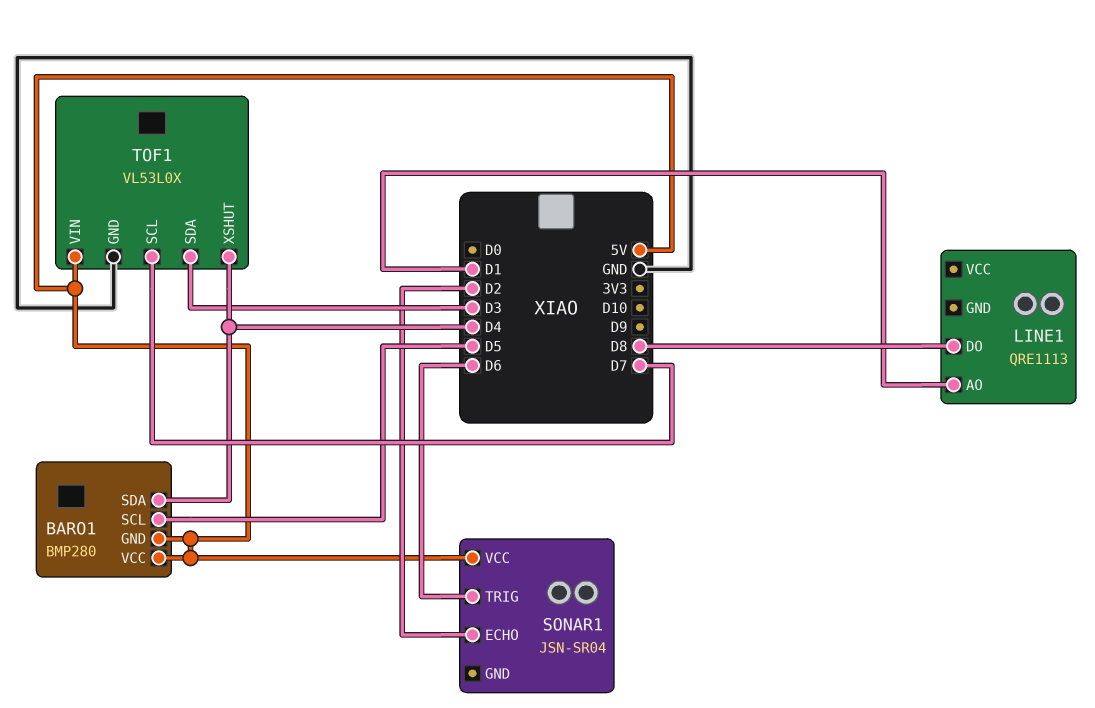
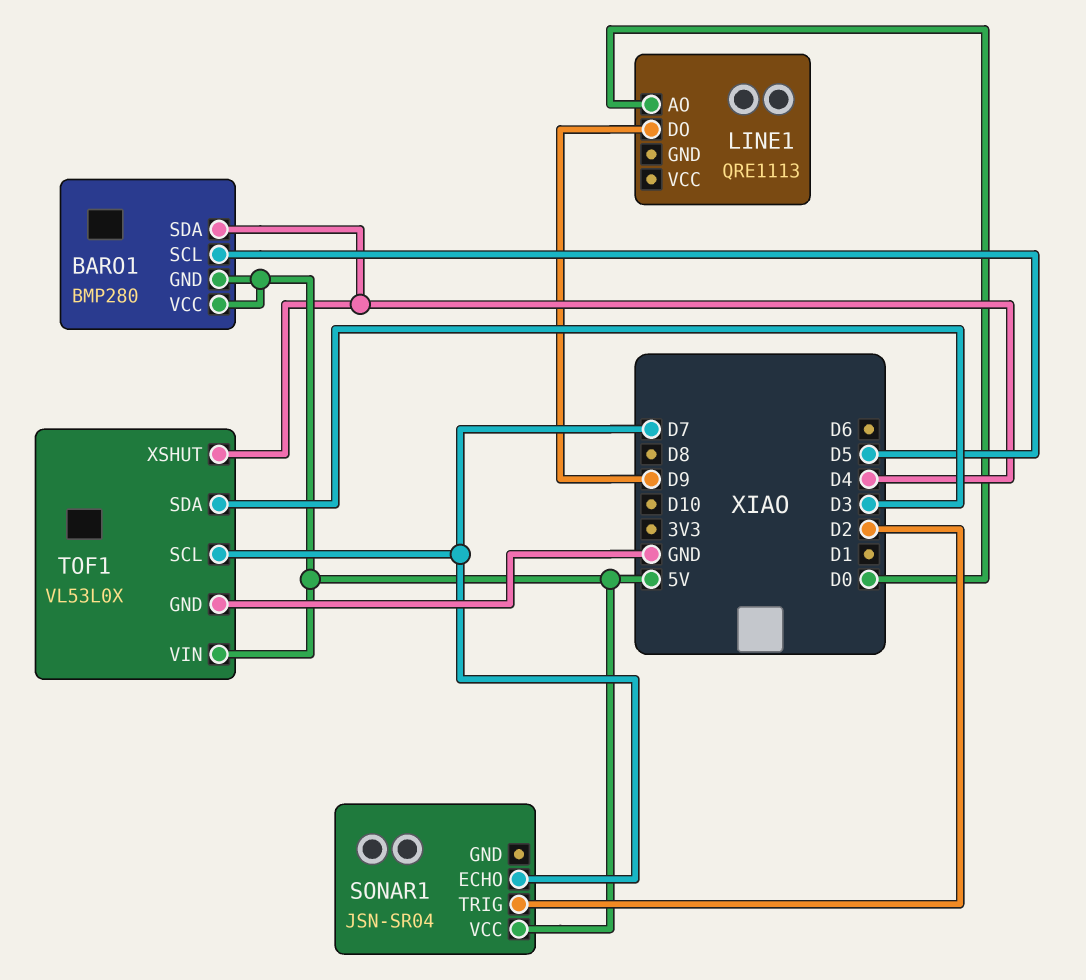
LINE1 pin AO: D1 -> D0
LINE1 pin DO: D8 -> D9
SONAR1 pin ECHO: D2 -> D7
SONAR1 pin TRIG: D6 -> D2

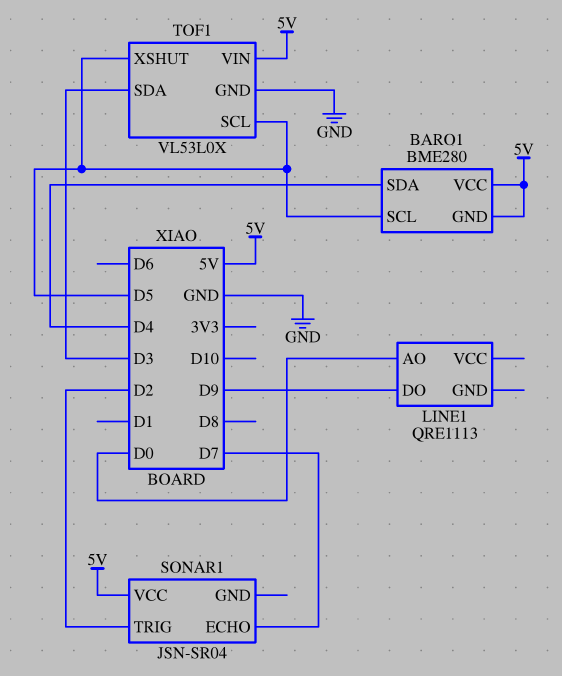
BARO1: BMP280 -> BME280
TOF1 pin SCL: D7 -> D5
TOF1 pin XSHUT: D4 -> D5

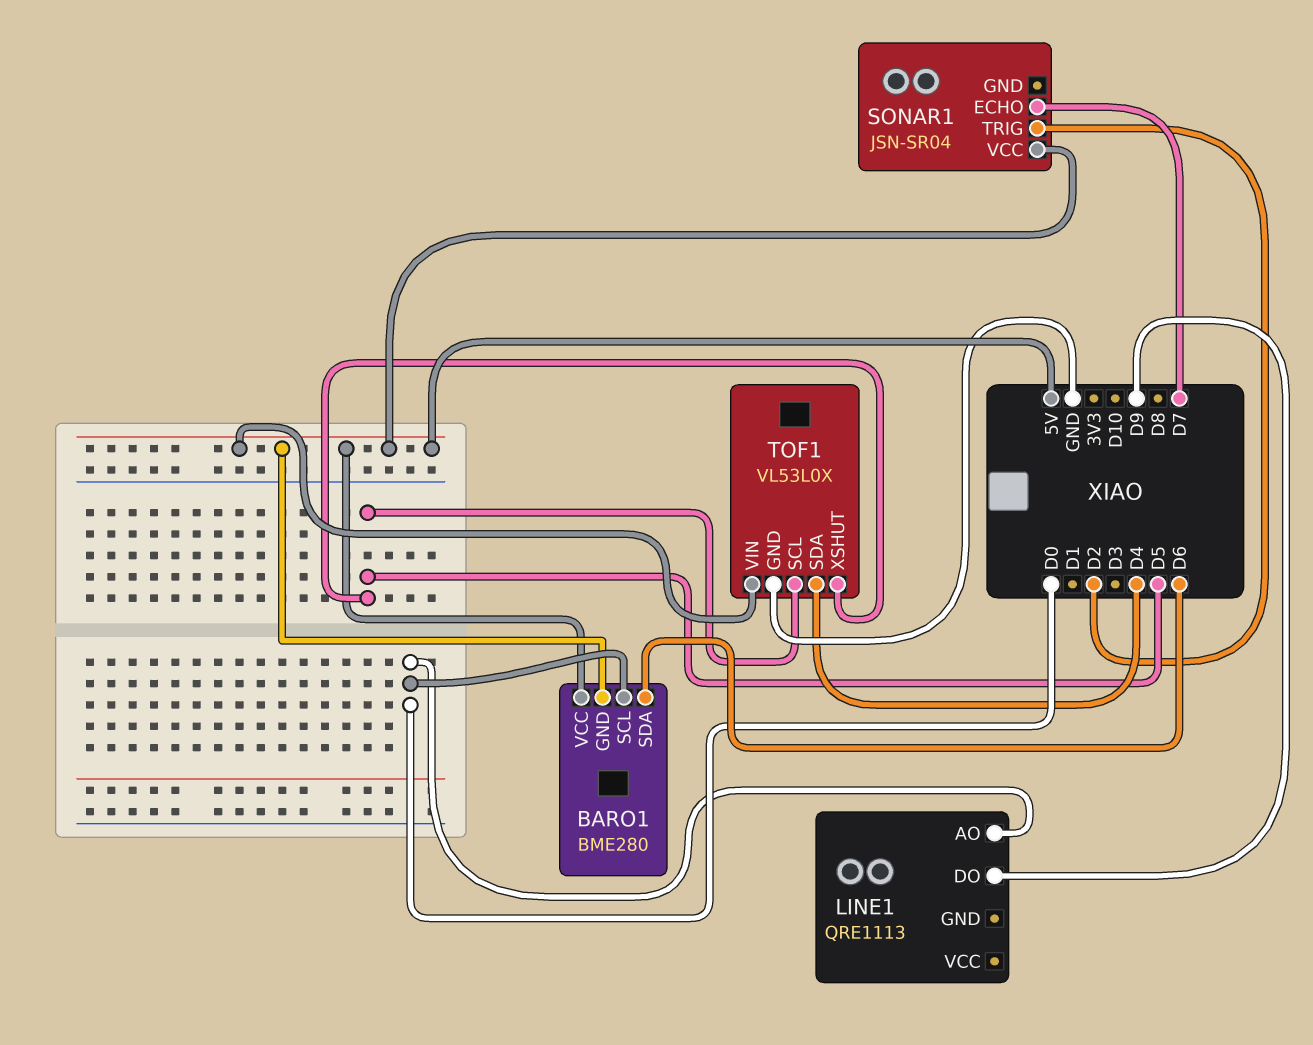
BARO1 pin SCL: D5 -> D0
BARO1 pin SDA: D4 -> D6
TOF1 pin SDA: D3 -> D4

